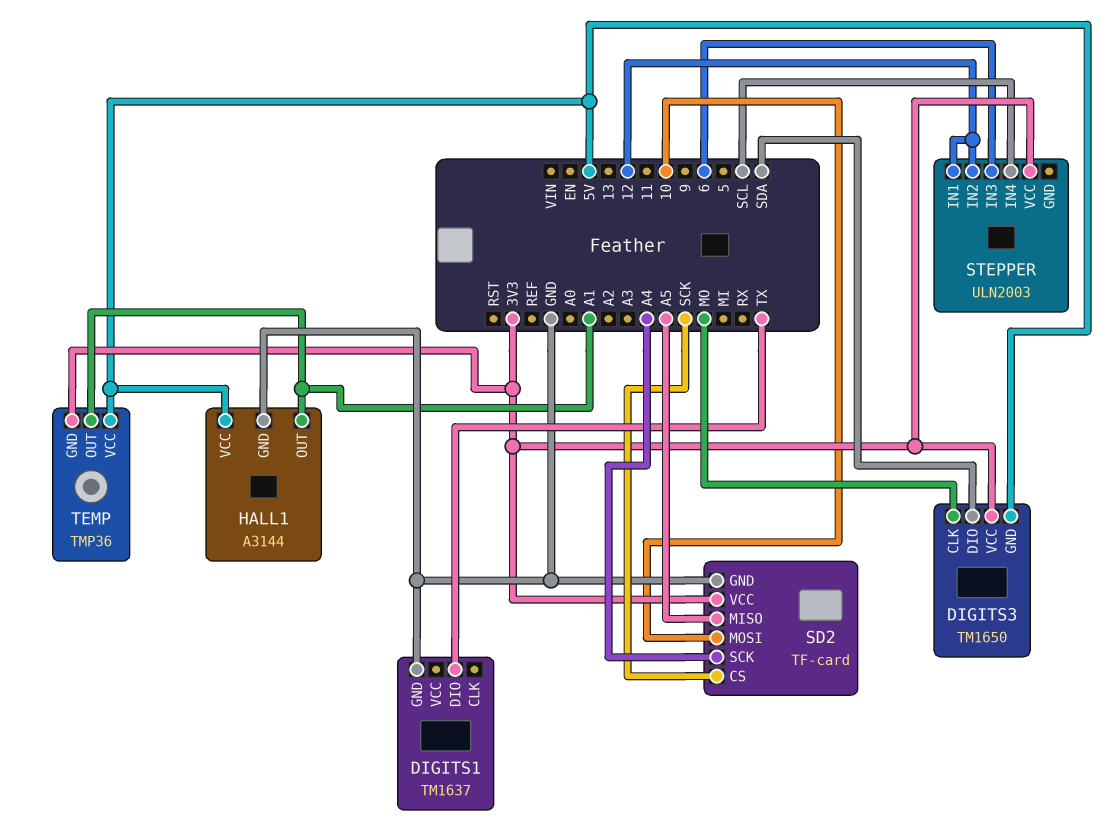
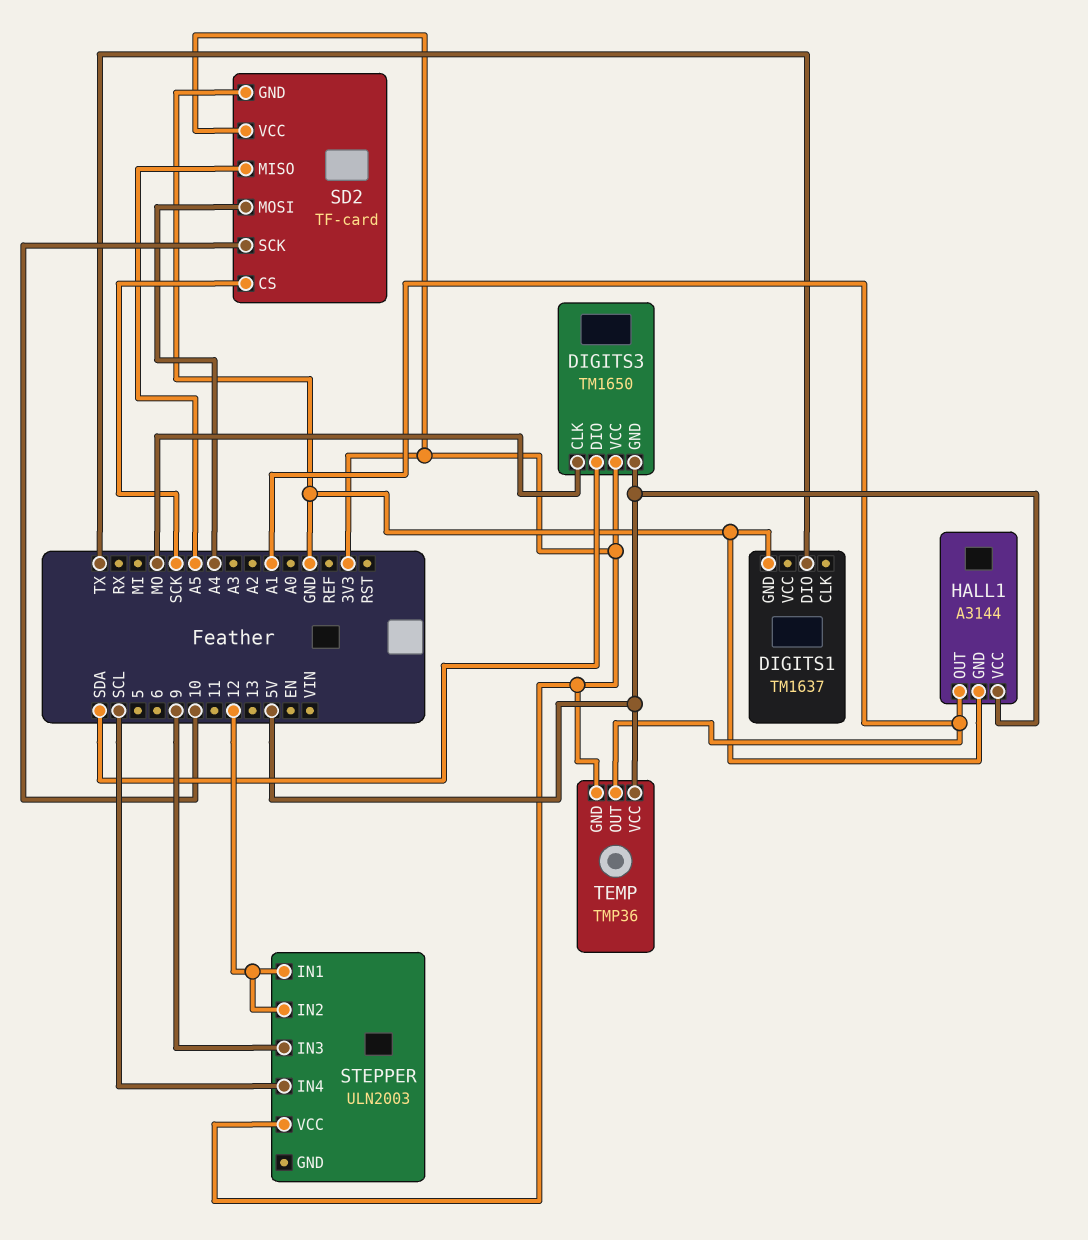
SD2 pin MOSI: 10 -> A4
SD2 pin SCK: A4 -> 10
STEPPER pin IN3: 6 -> 9

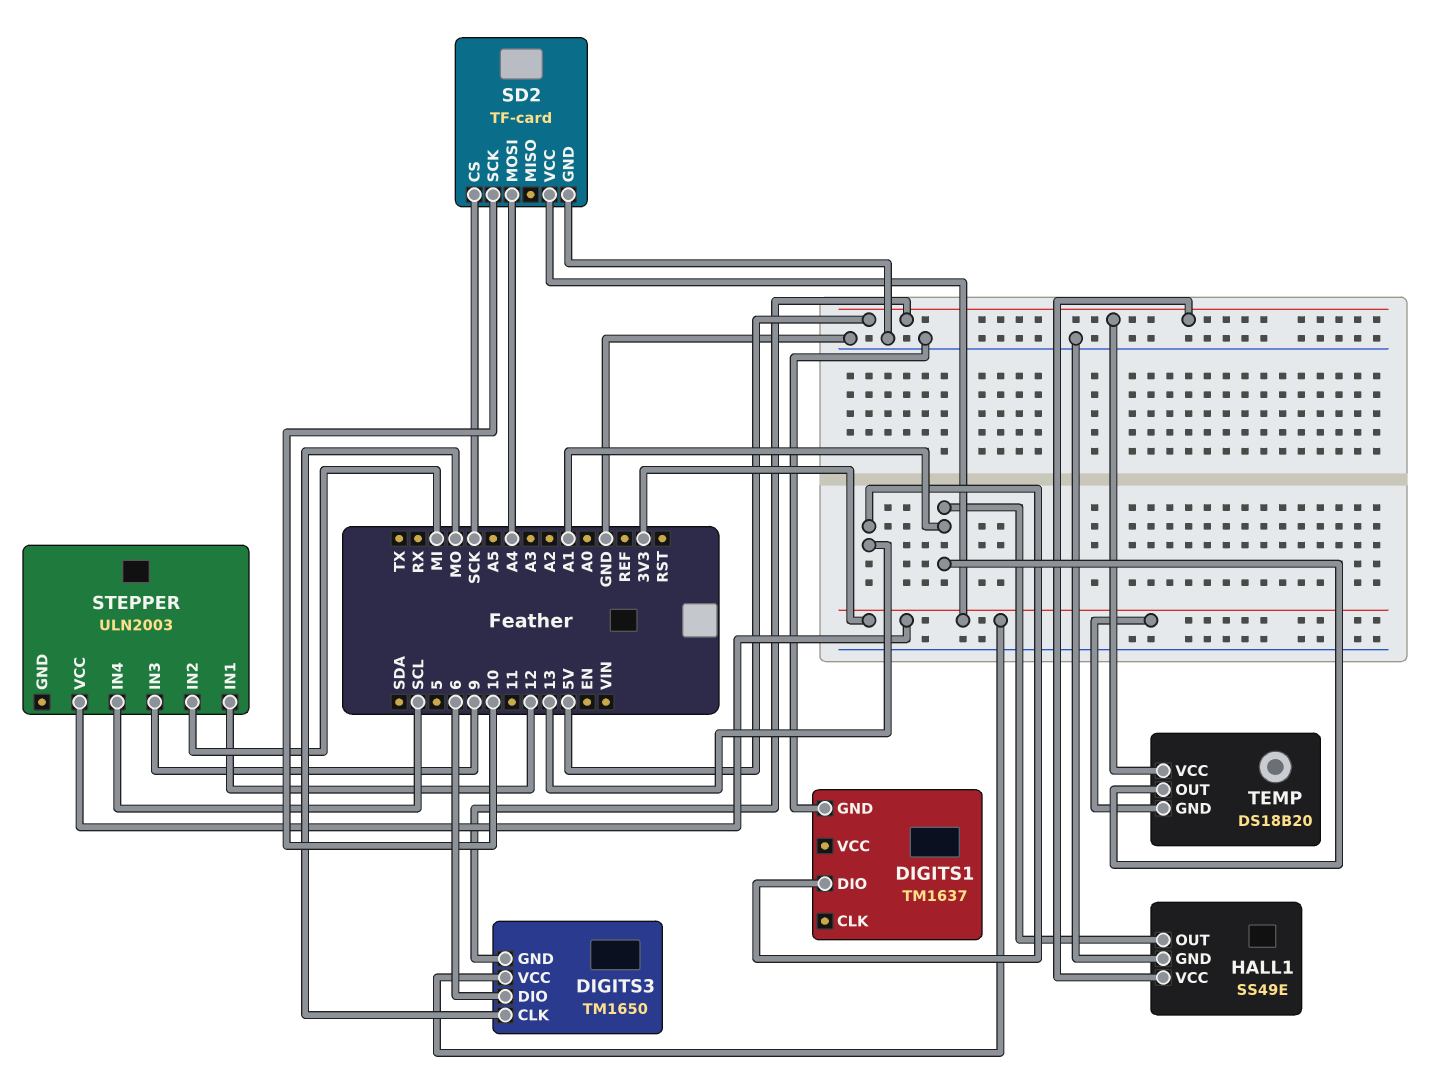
DIGITS1 pin DIO: TX -> 13
DIGITS3 pin DIO: SDA -> 6
HALL1: A3144 -> SS49E
SD2 pin MISO: A5 -> none
STEPPER pin IN2: 12 -> MI
TEMP: TMP36 -> DS18B20

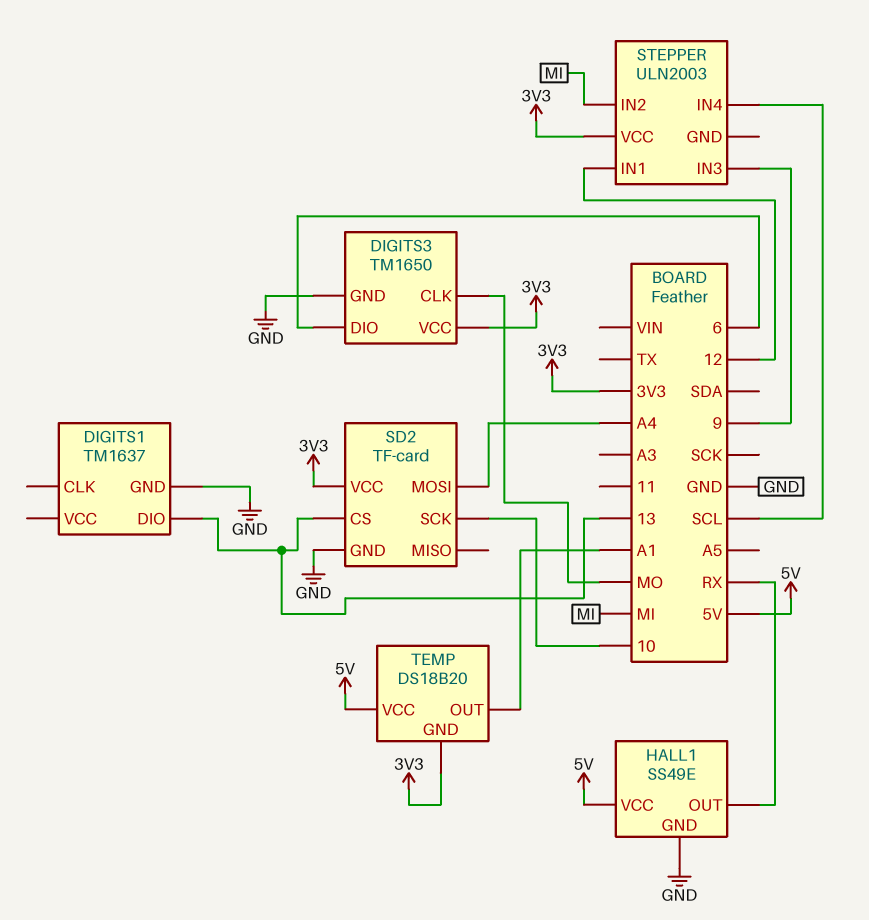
DIGITS3 pin GND: 5V -> GND
HALL1 pin OUT: A1 -> RX
SD2 pin CS: SCK -> 13

